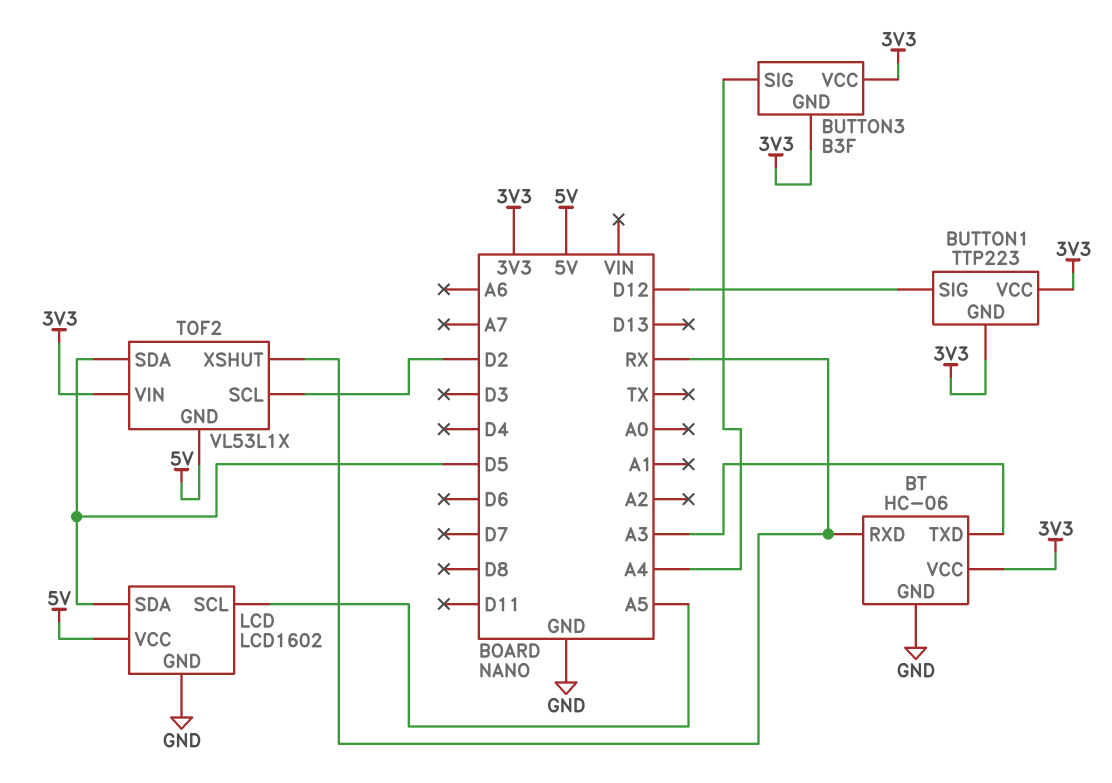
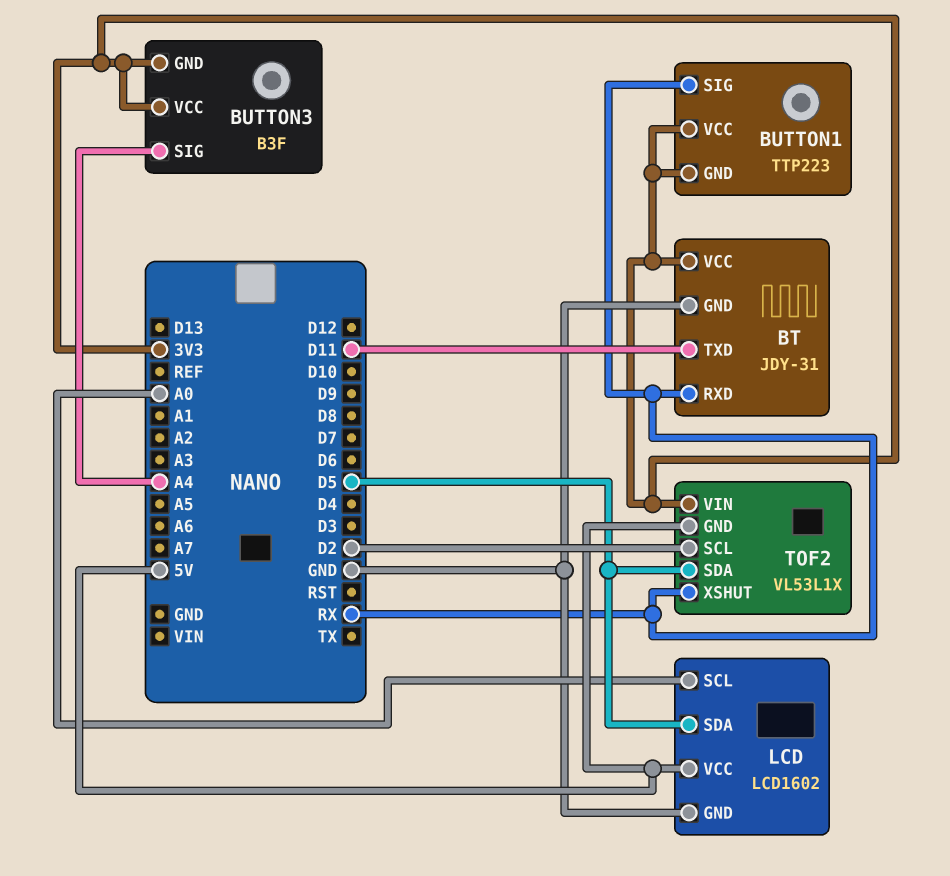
BT: HC-06 -> JDY-31
BT pin TXD: A3 -> D11
BUTTON1 pin SIG: D12 -> RX
LCD pin SCL: A5 -> A0

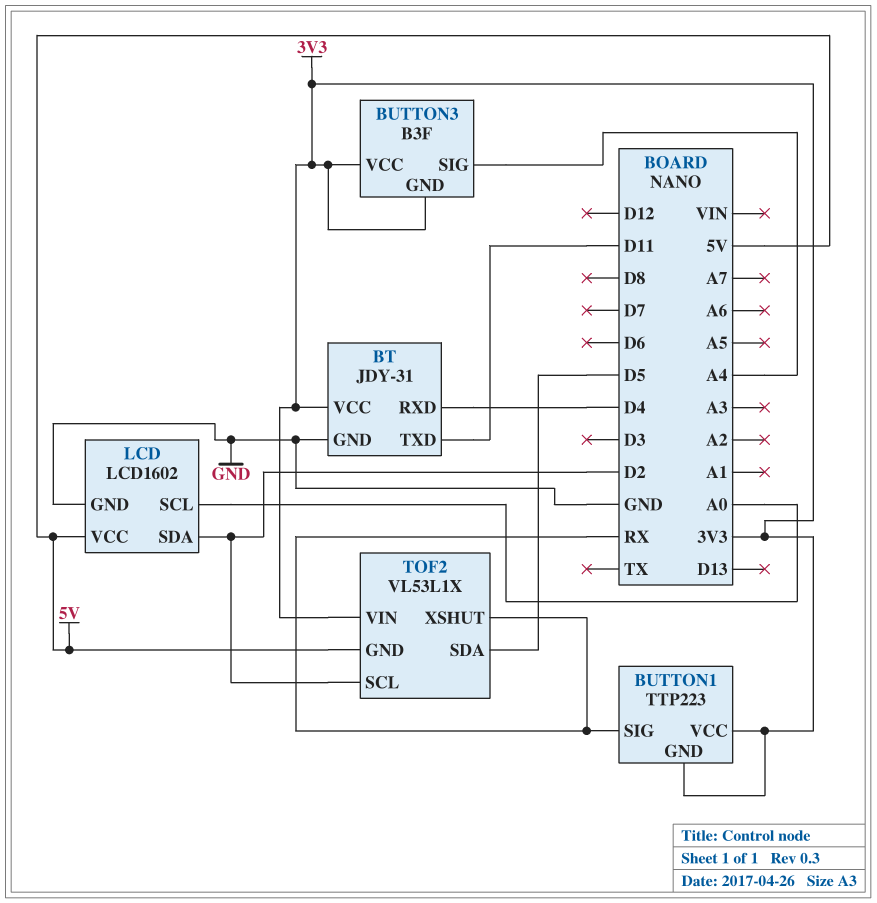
BT pin RXD: RX -> D4
LCD pin SDA: D5 -> D2

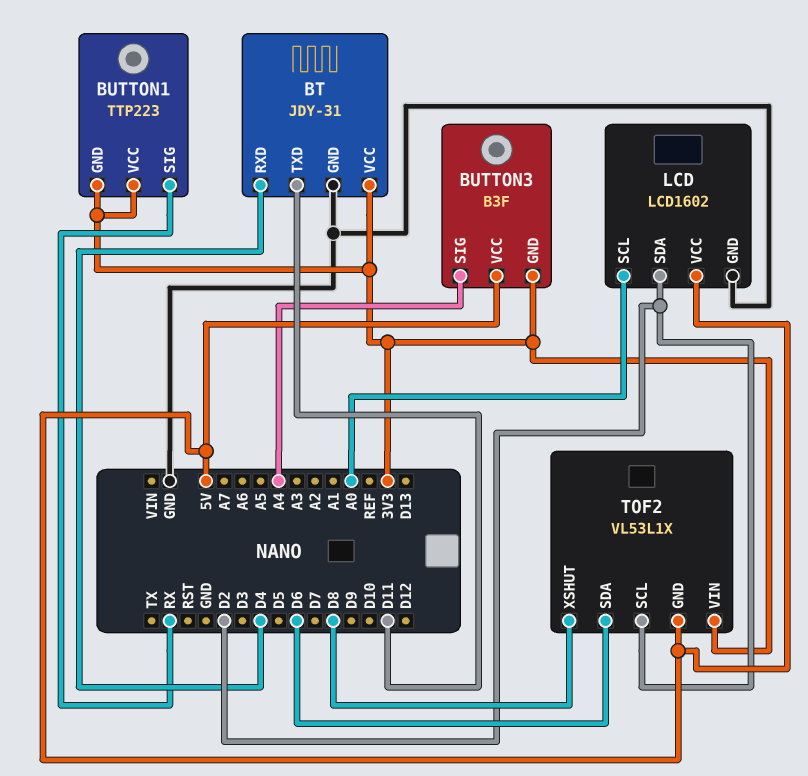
BUTTON3 pin VCC: 3V3 -> 5V
TOF2 pin SDA: D5 -> D6
TOF2 pin XSHUT: RX -> D8

